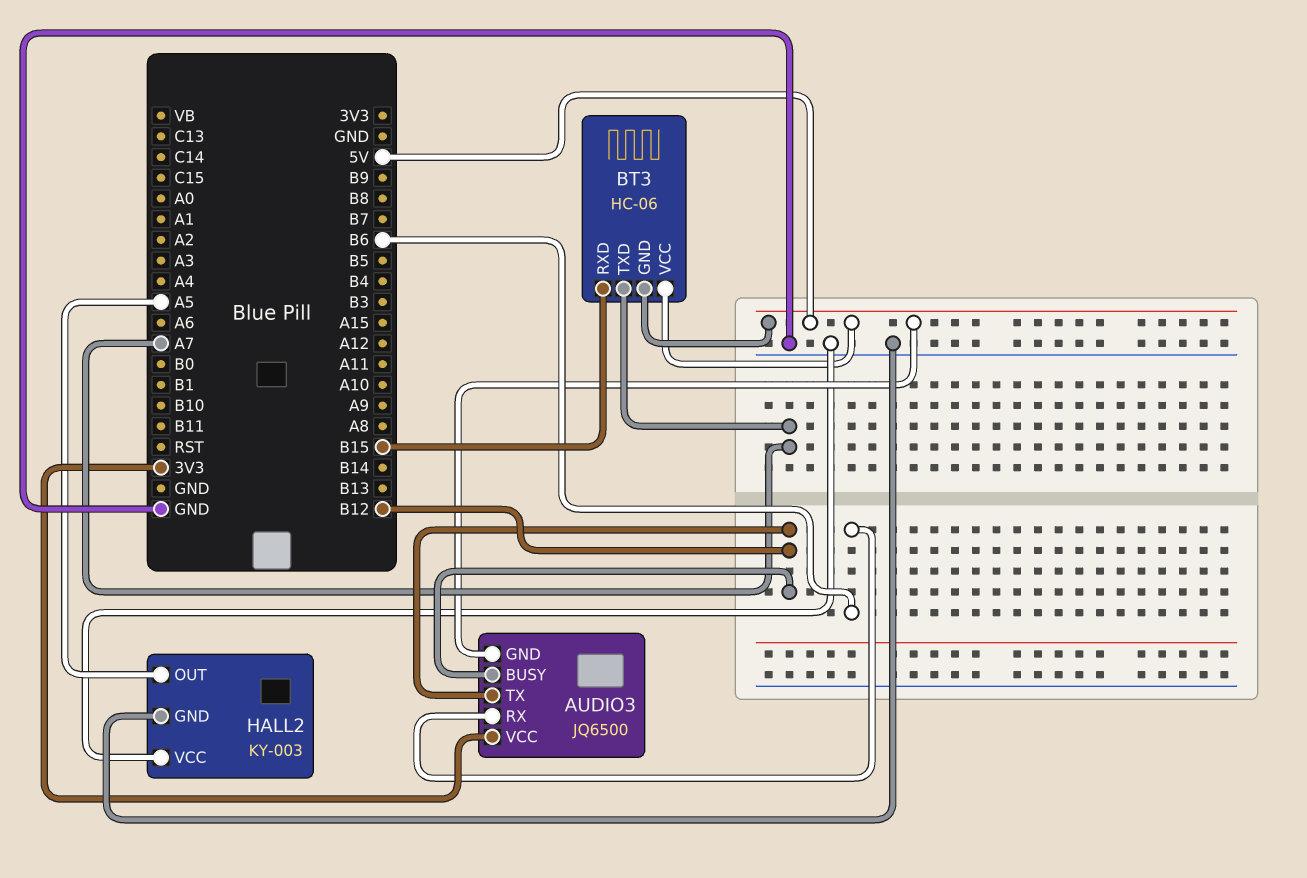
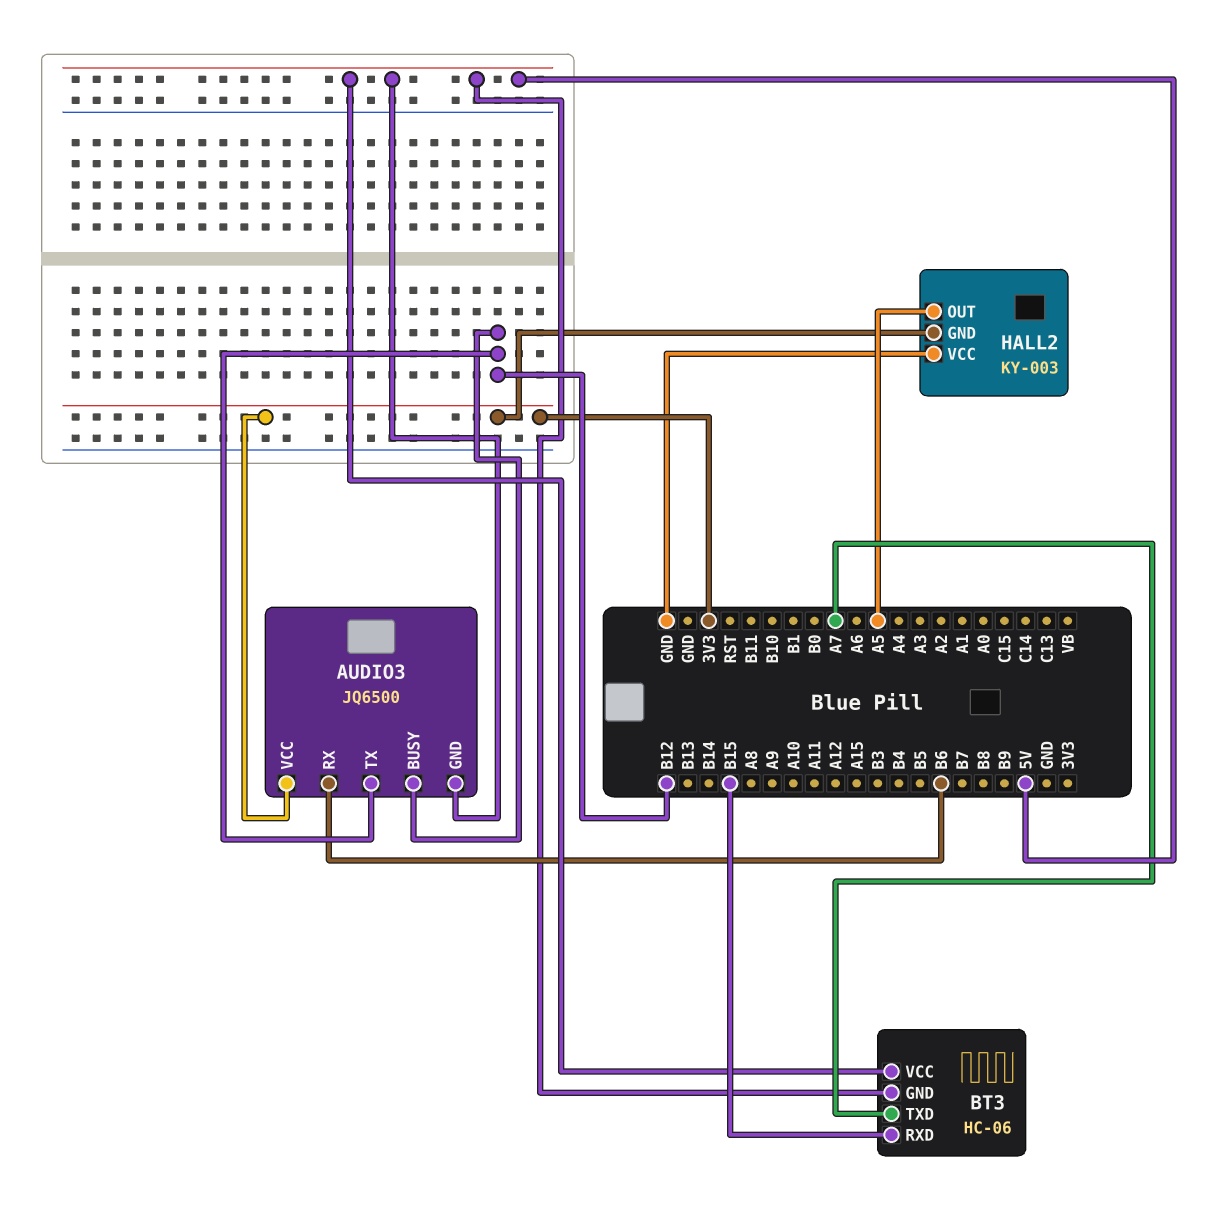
HALL2 pin GND: GND -> 3V3

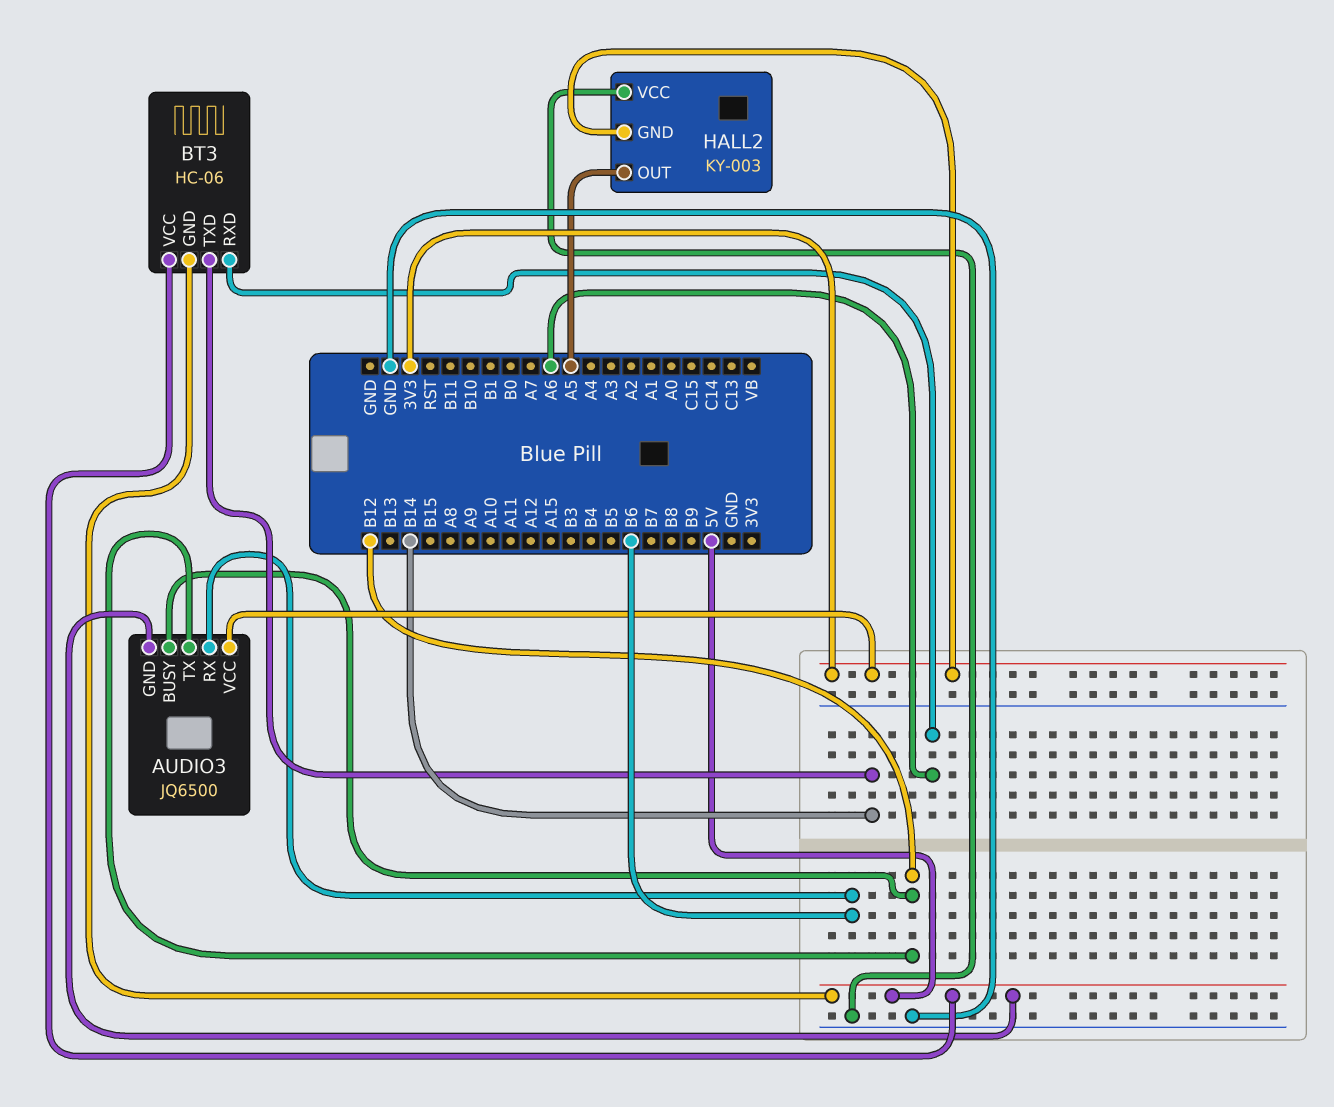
BT3 pin RXD: B15 -> A6
BT3 pin TXD: A7 -> B14

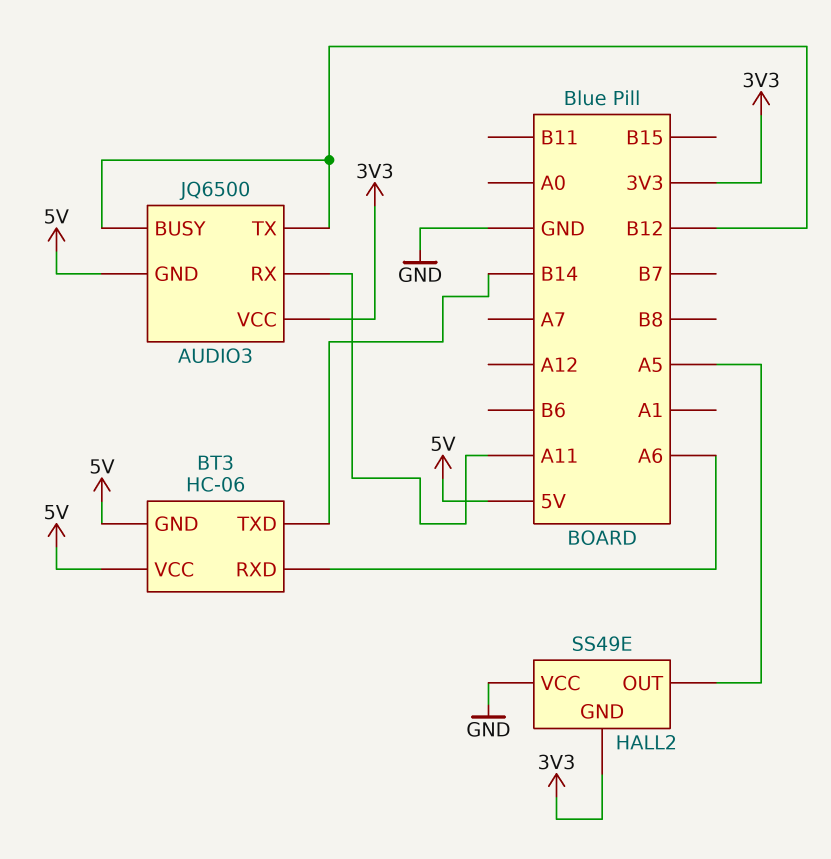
AUDIO3 pin RX: B6 -> A11
HALL2: KY-003 -> SS49E

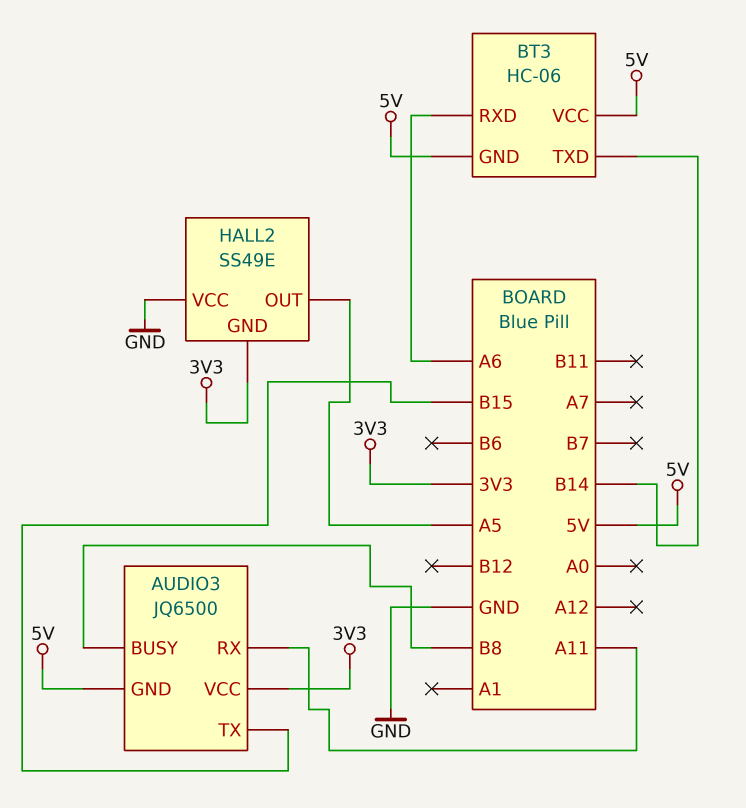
AUDIO3 pin BUSY: B12 -> B8
AUDIO3 pin TX: B12 -> B15

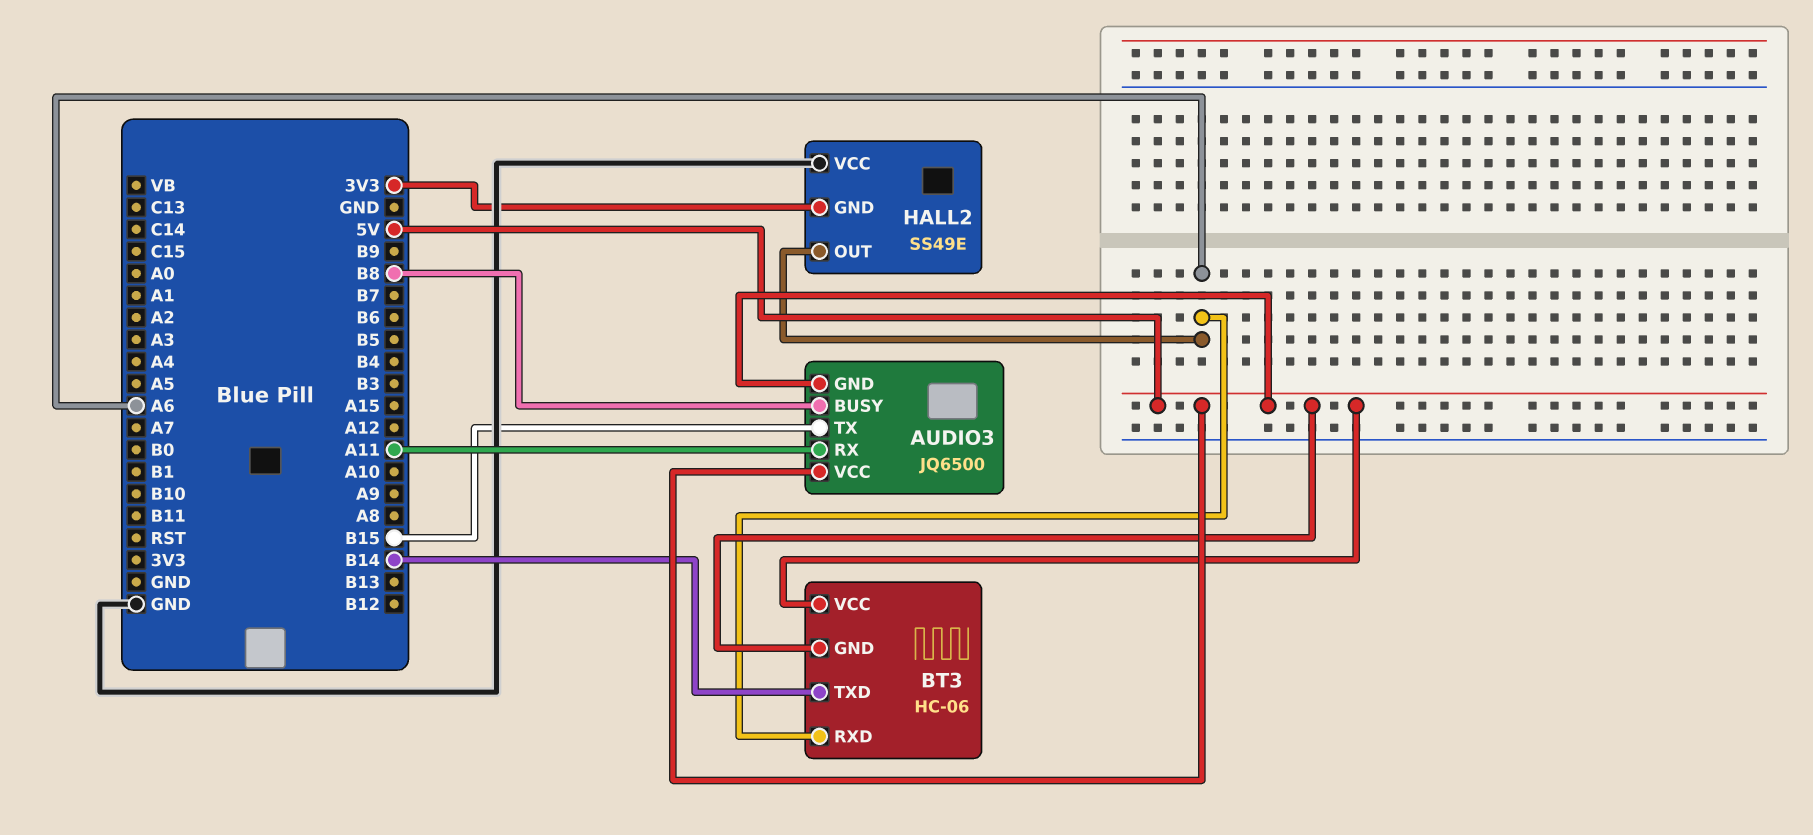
AUDIO3 pin VCC: 3V3 -> 5V
HALL2 pin OUT: A5 -> A6

